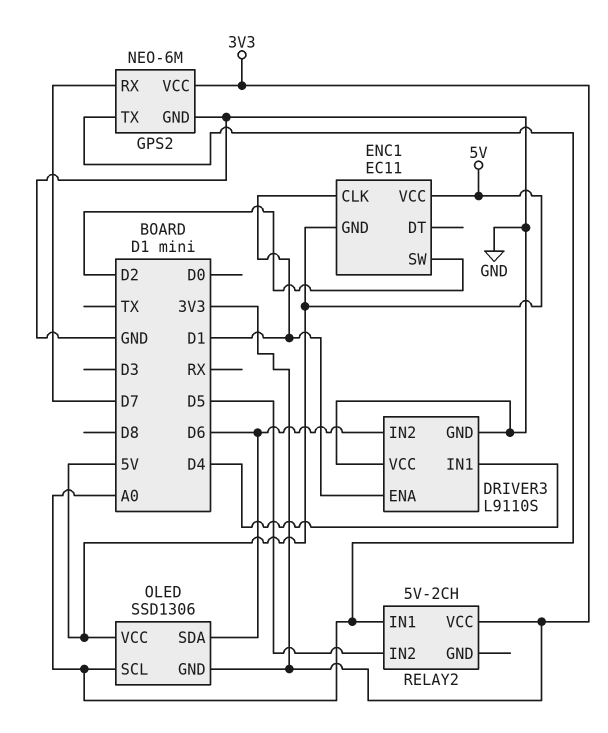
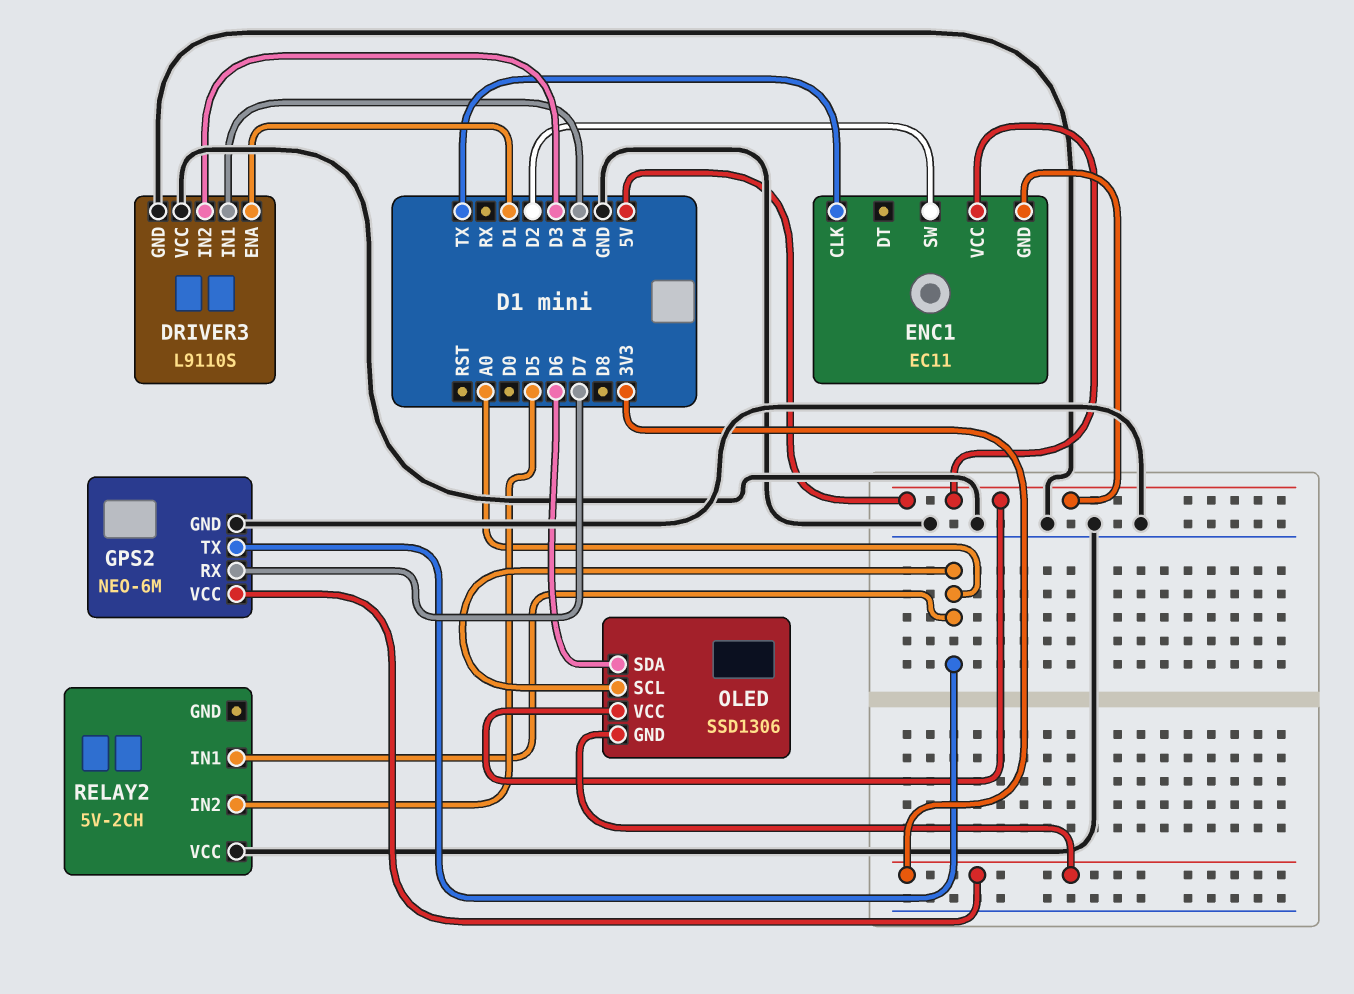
DRIVER3 pin IN2: D6 -> D3
ENC1 pin CLK: D1 -> TX
RELAY2 pin VCC: 3V3 -> GND

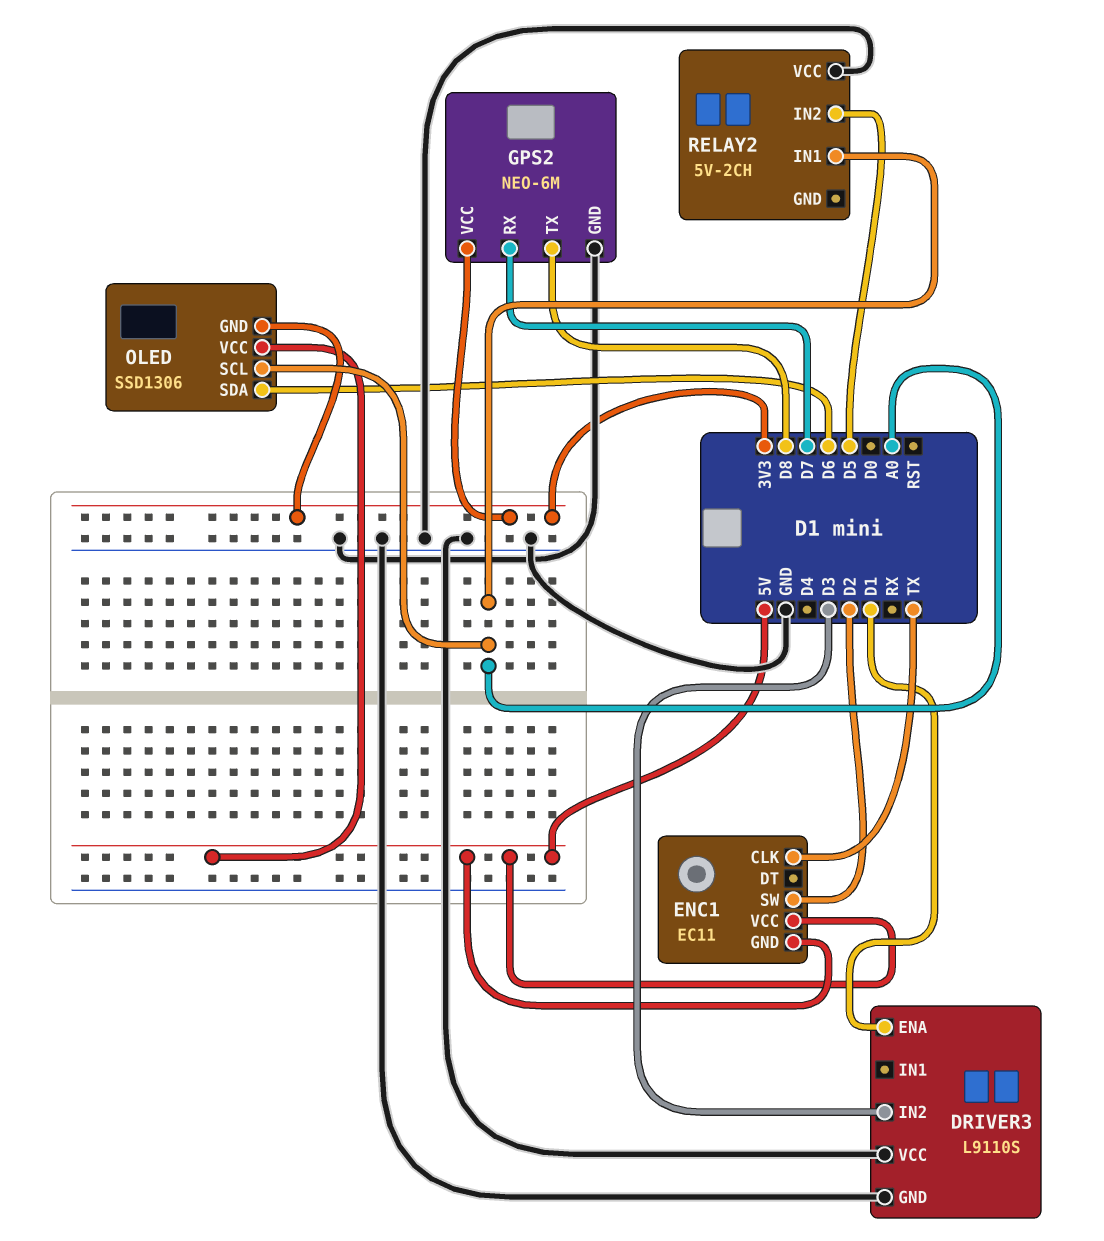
DRIVER3 pin IN1: D4 -> none
GPS2 pin TX: A0 -> D8

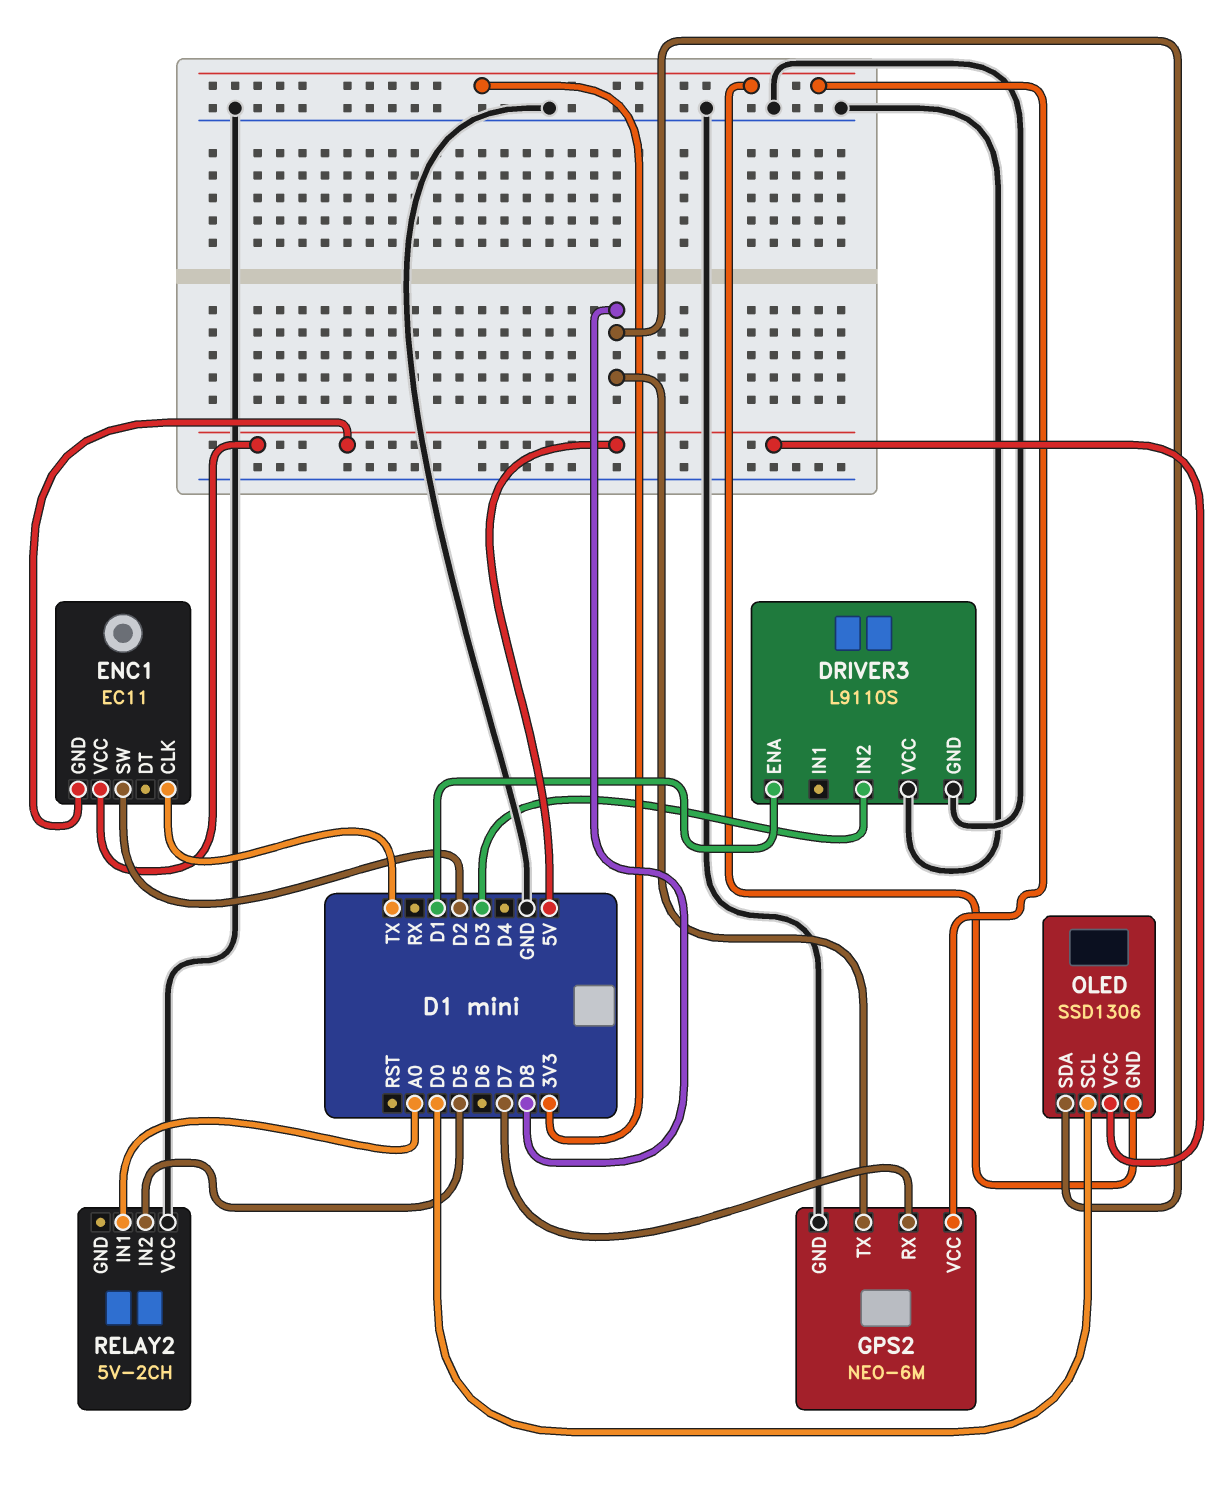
OLED pin SCL: A0 -> D0
OLED pin SDA: D6 -> D8

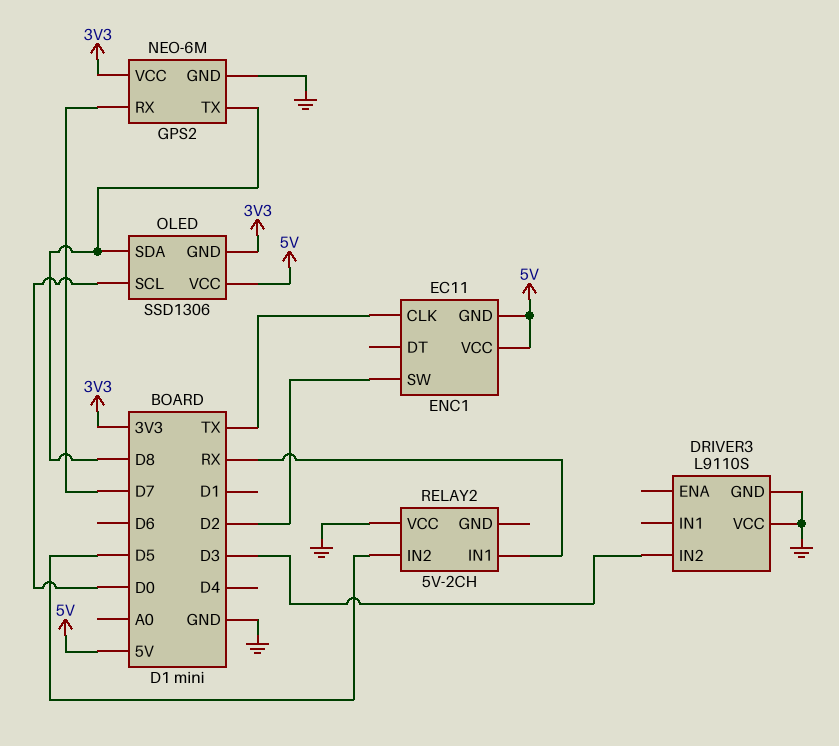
DRIVER3 pin ENA: D1 -> none
RELAY2 pin IN1: A0 -> RX

